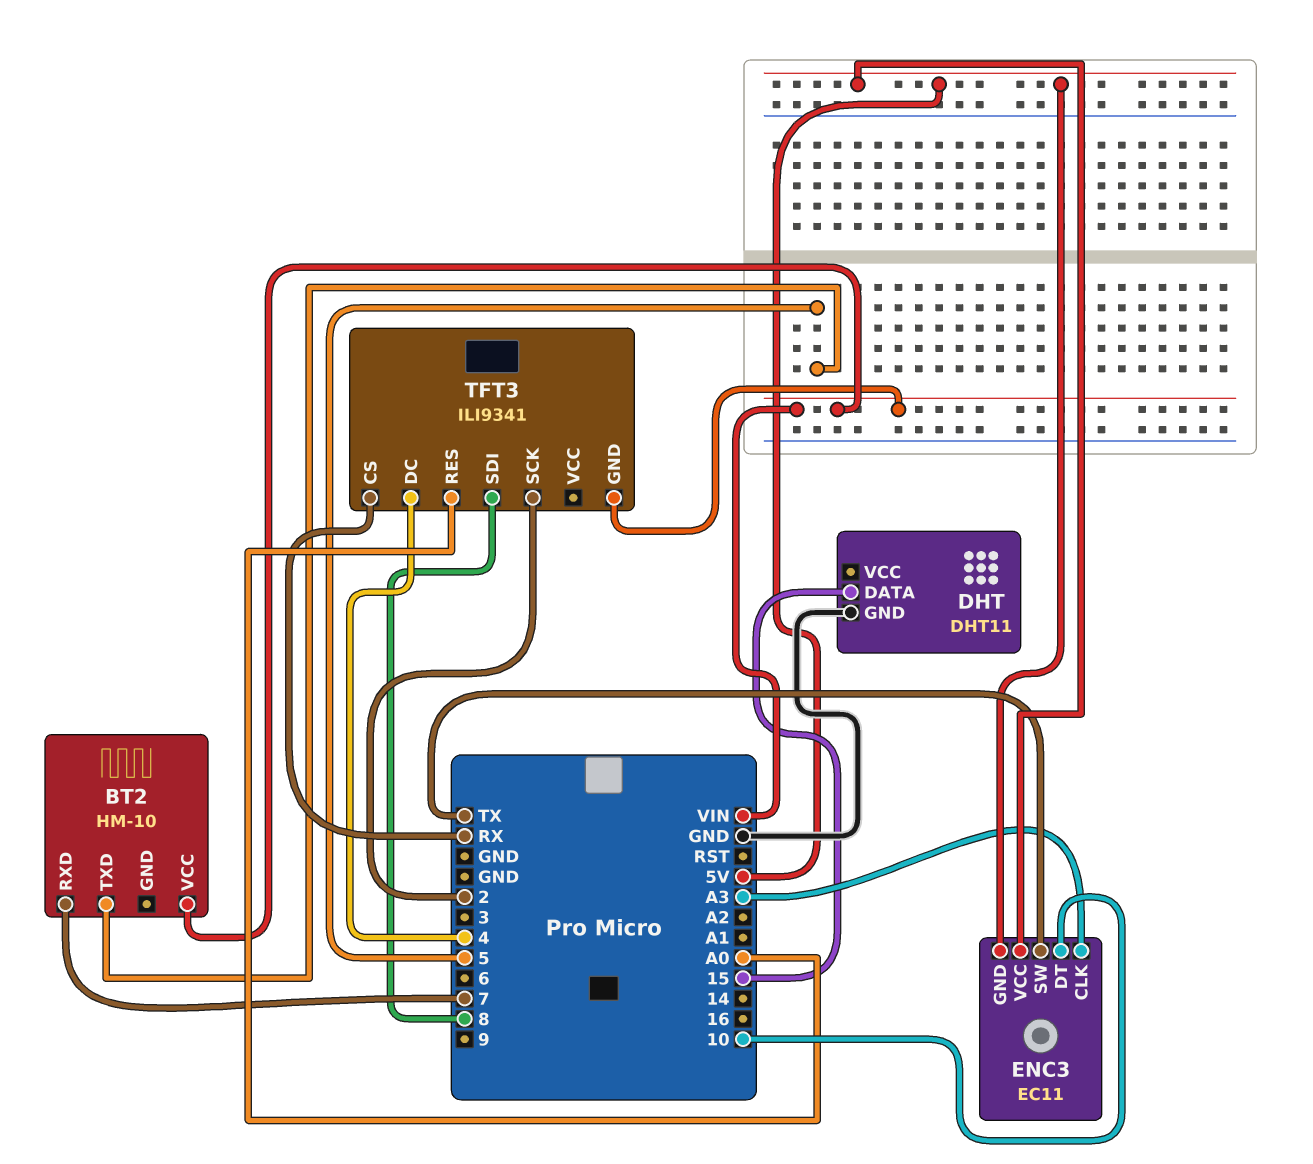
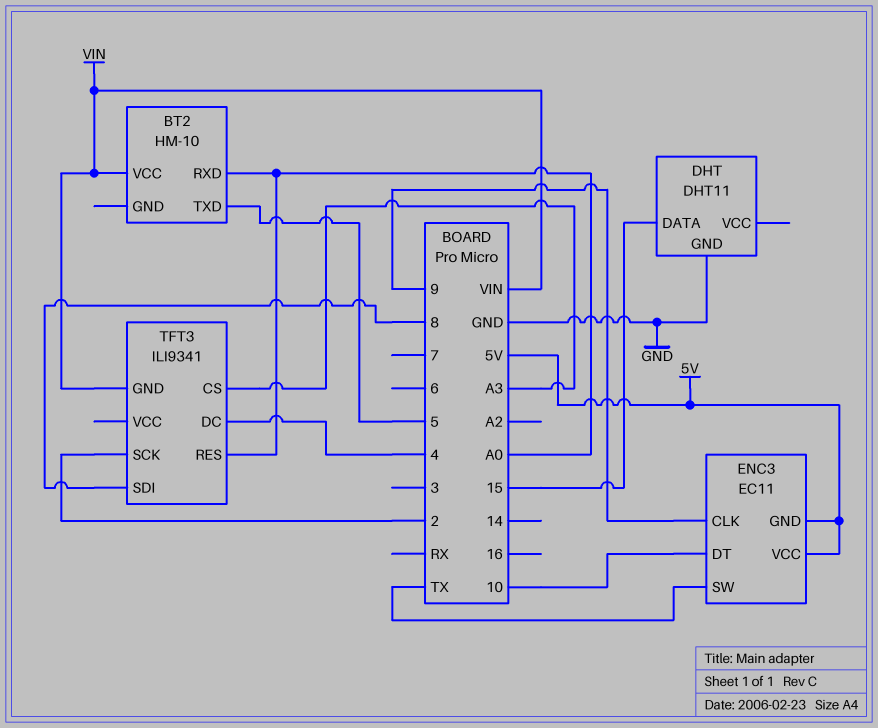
BT2 pin RXD: 7 -> A0
ENC3 pin CLK: A3 -> 9
TFT3 pin CS: RX -> A3

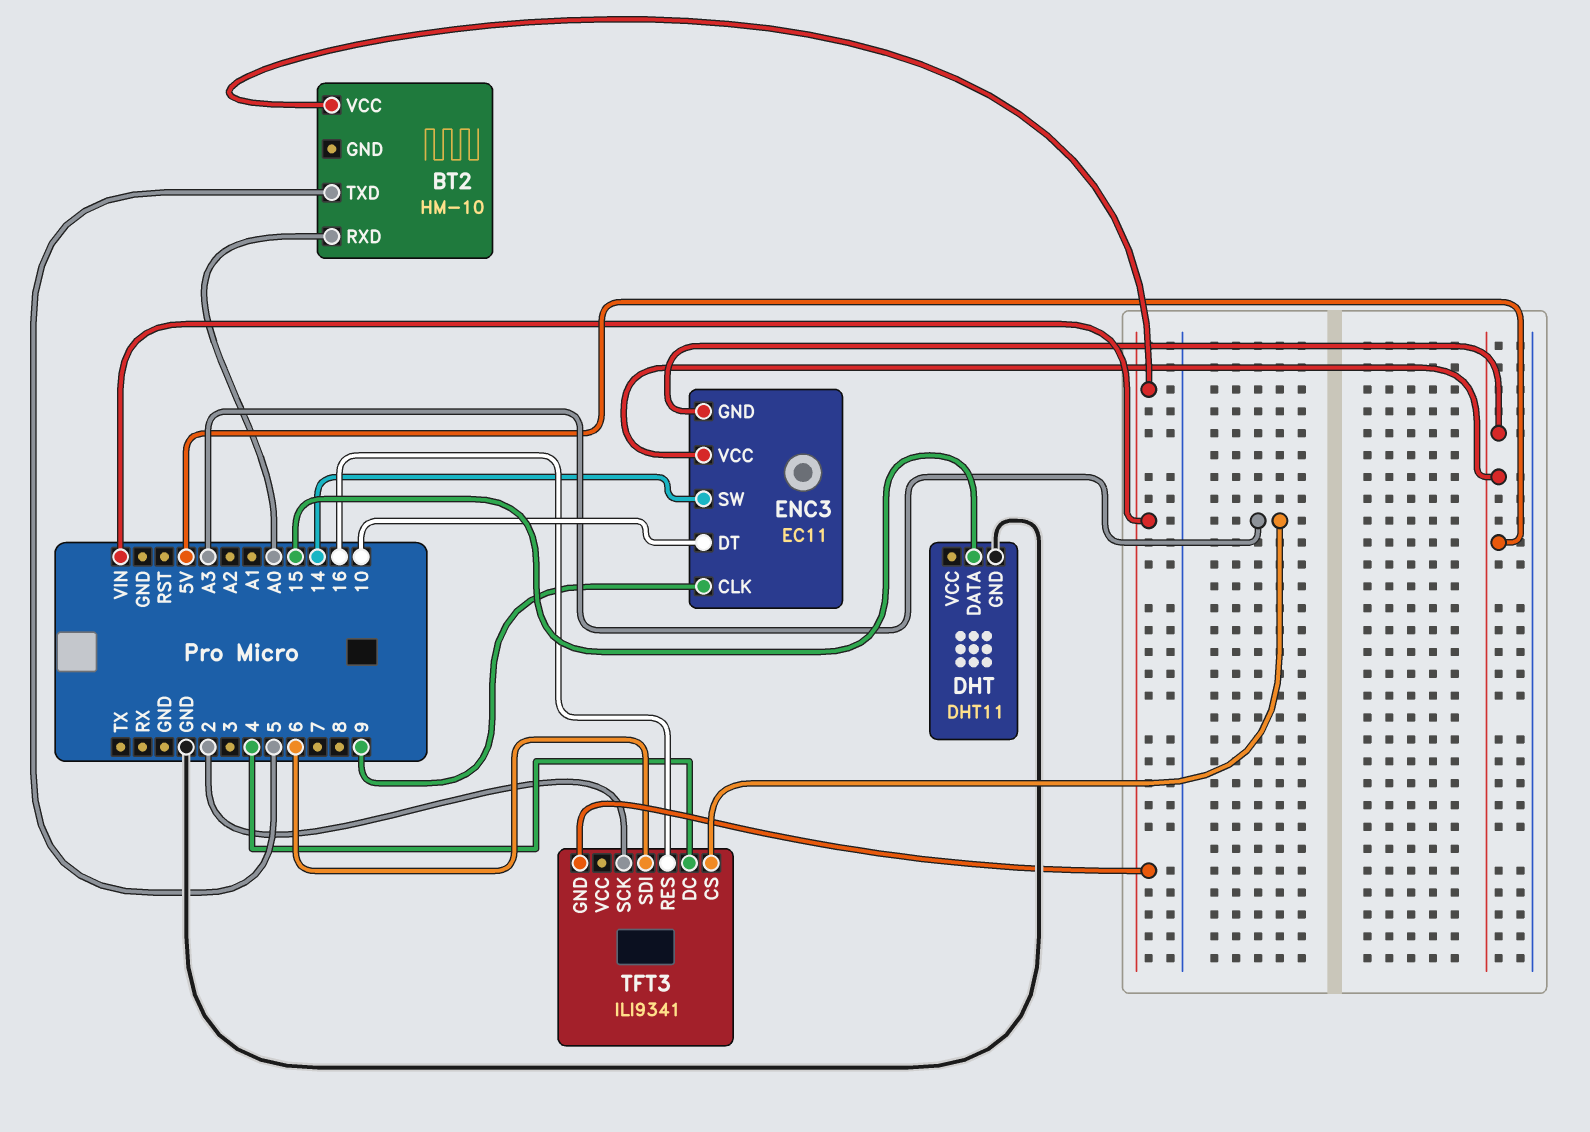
ENC3 pin SW: TX -> 14
TFT3 pin RES: A0 -> 16
TFT3 pin SDI: 8 -> 6

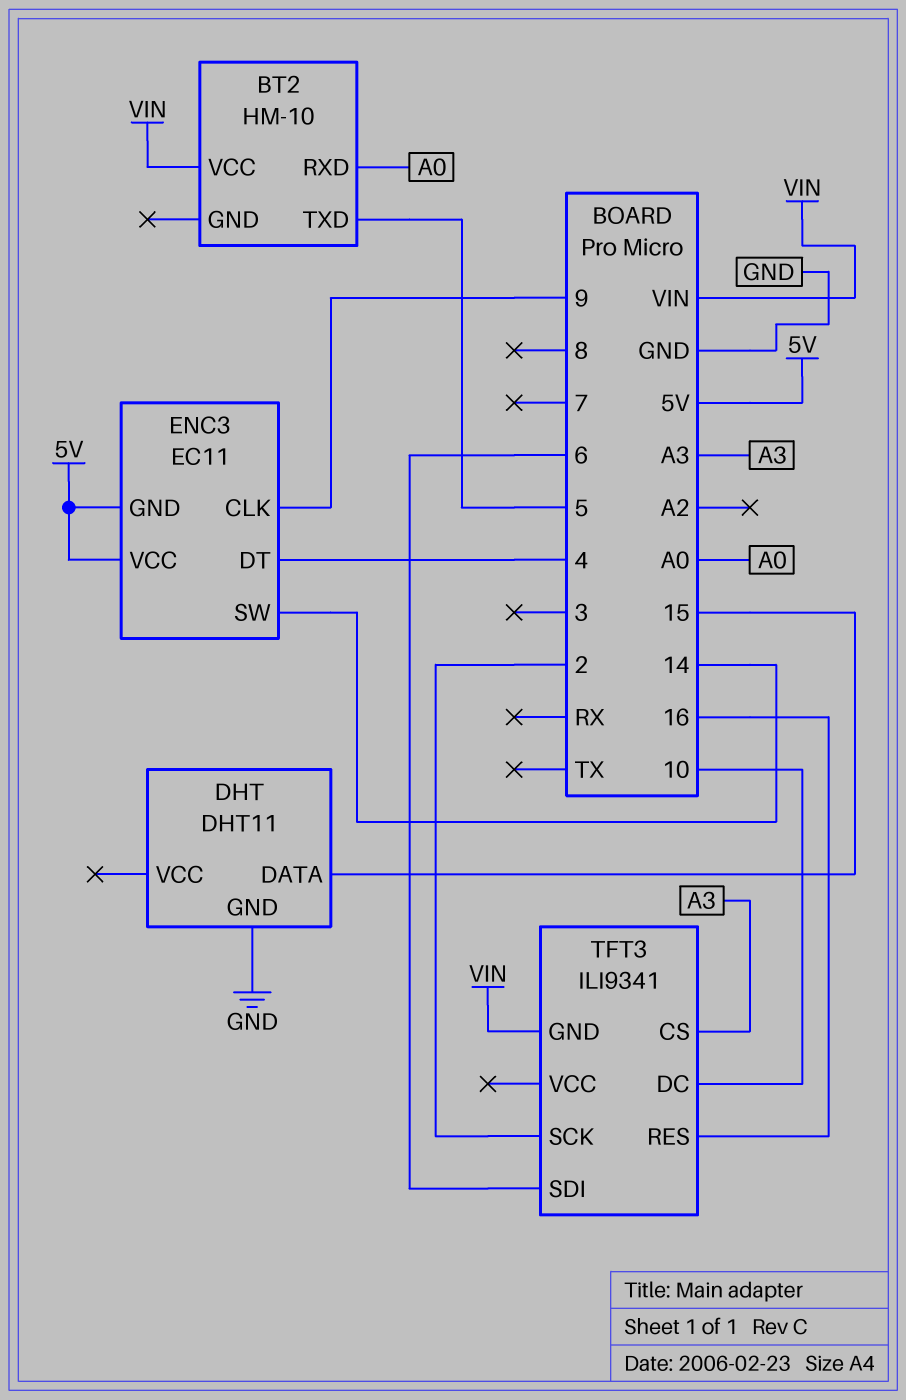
ENC3 pin DT: 10 -> 4
TFT3 pin DC: 4 -> 10

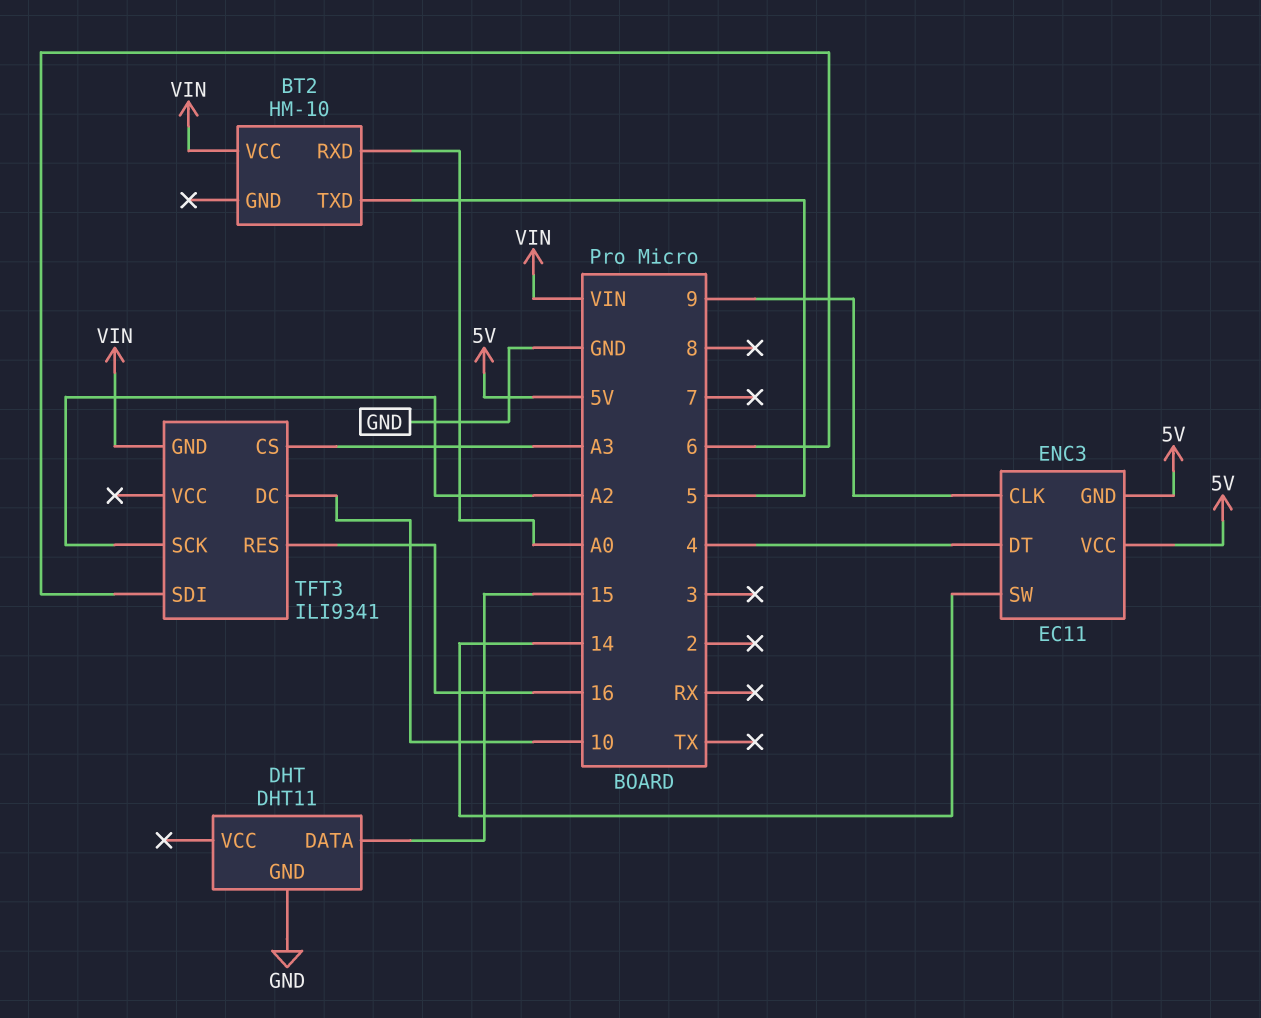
TFT3 pin SCK: 2 -> A2

